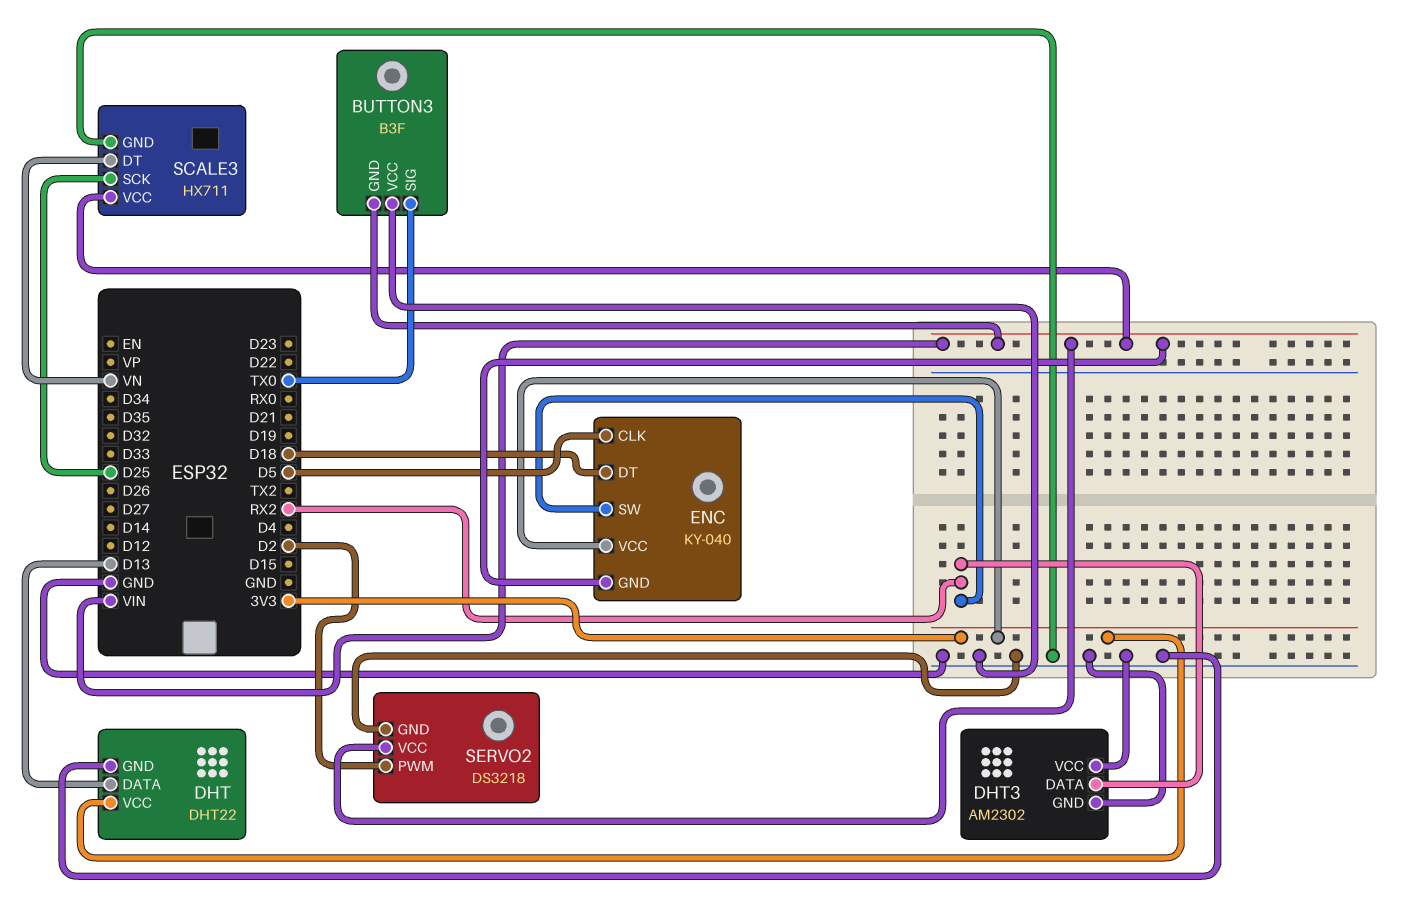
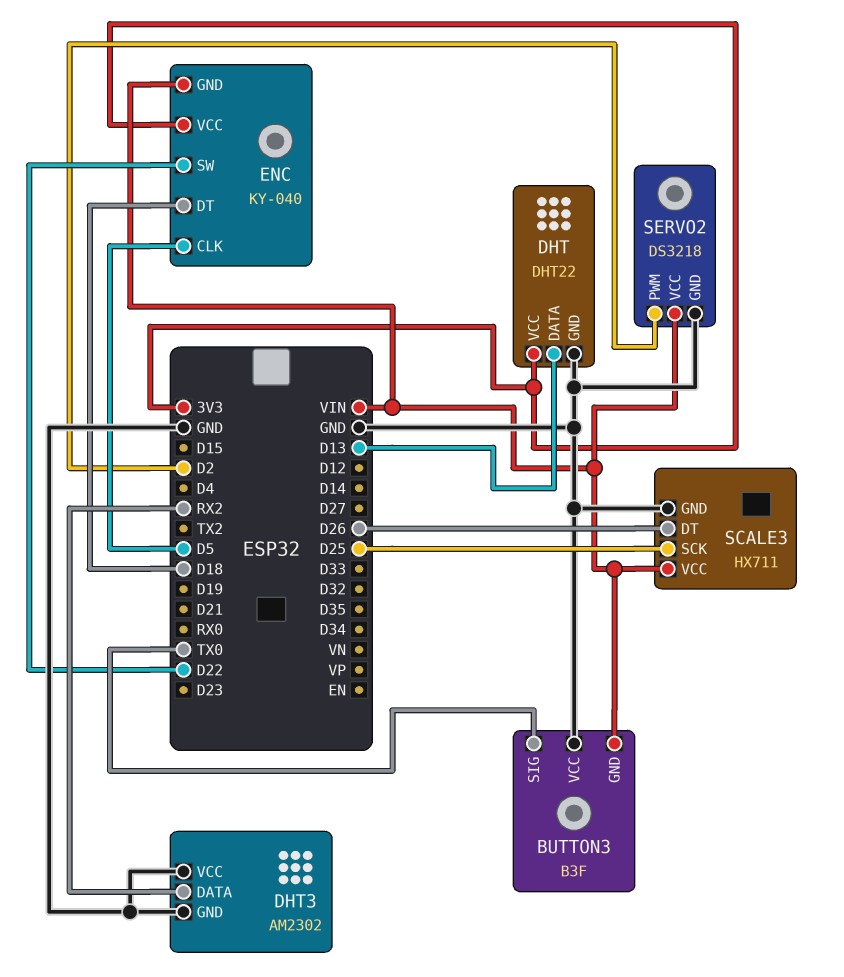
ENC pin SW: RX2 -> D22
SCALE3 pin DT: VN -> D26

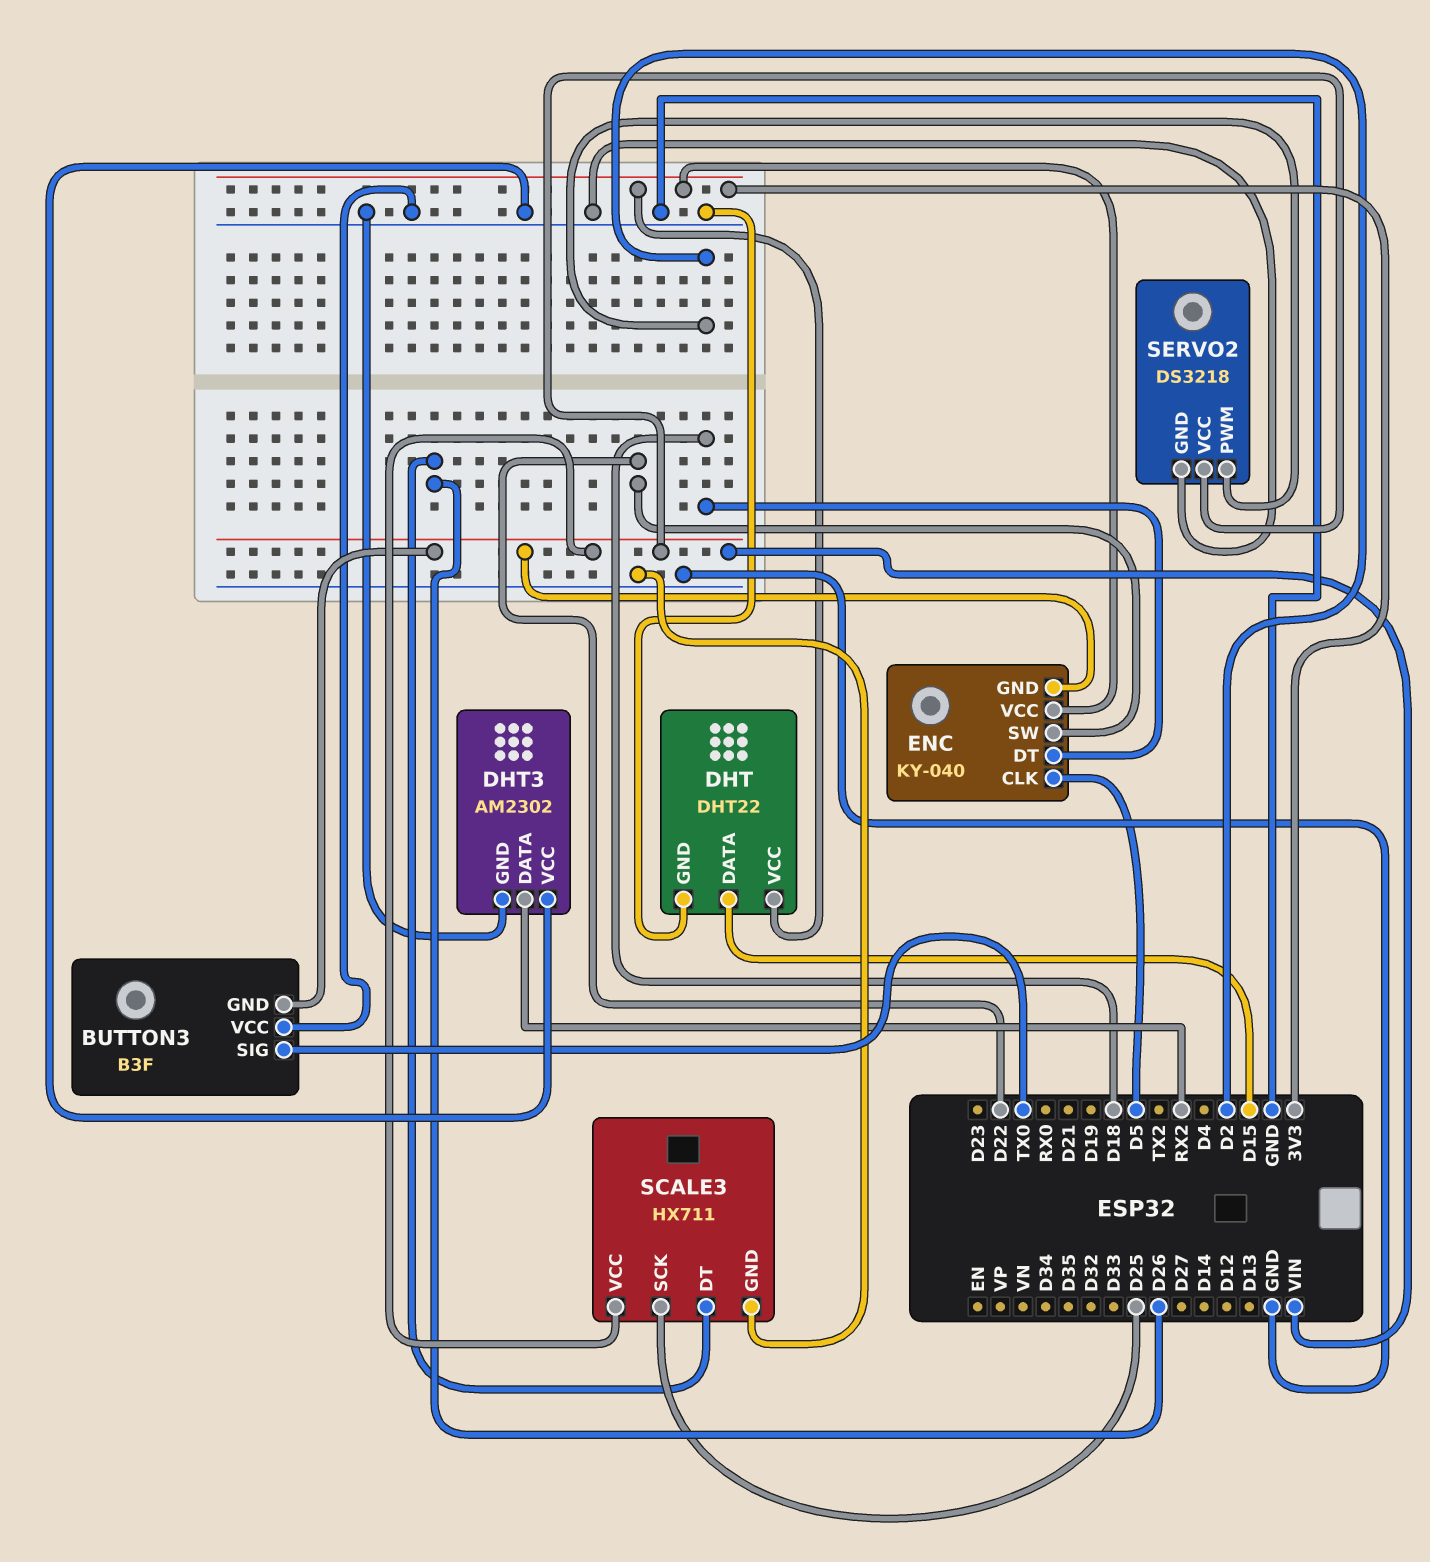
DHT pin DATA: D13 -> D15

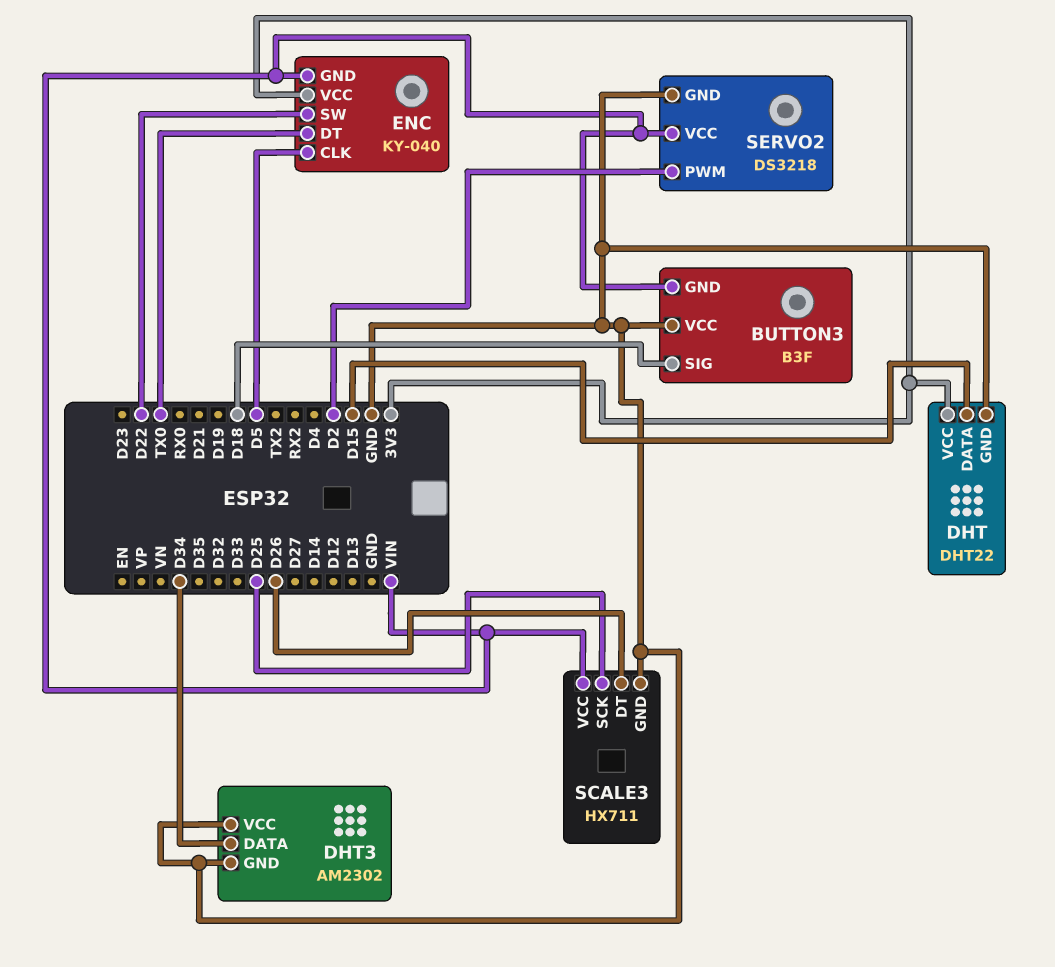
BUTTON3 pin SIG: TX0 -> D18
DHT3 pin DATA: RX2 -> D34
ENC pin DT: D18 -> TX0

